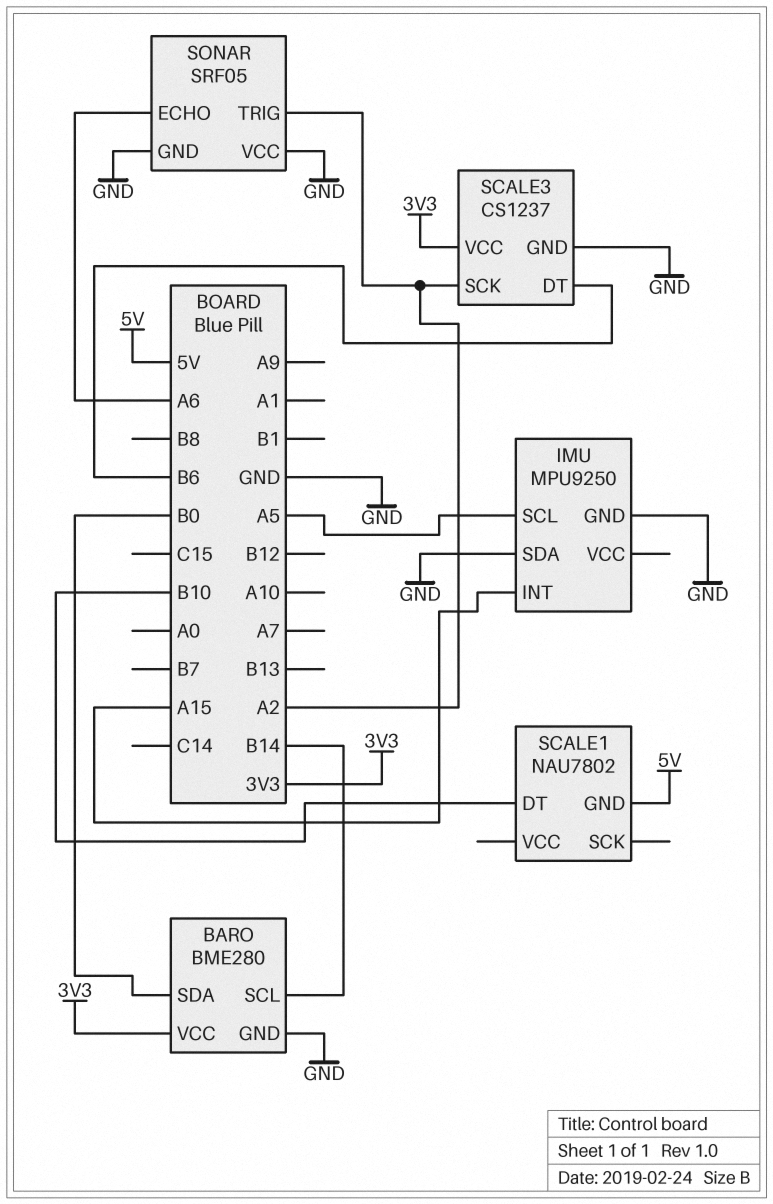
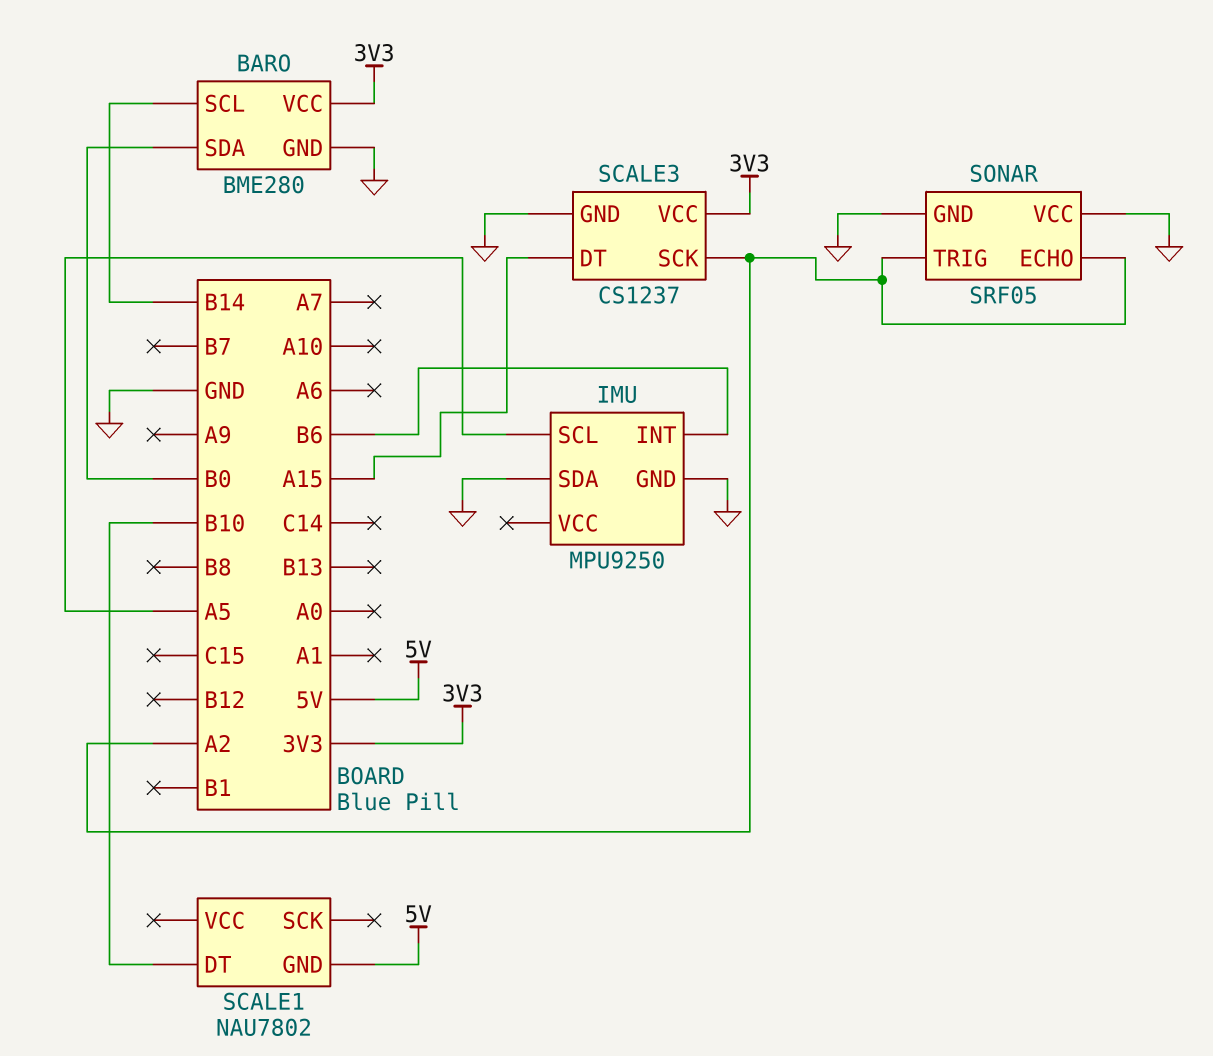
IMU pin INT: A15 -> B6
SCALE3 pin DT: B6 -> A15
SONAR pin ECHO: A6 -> A2

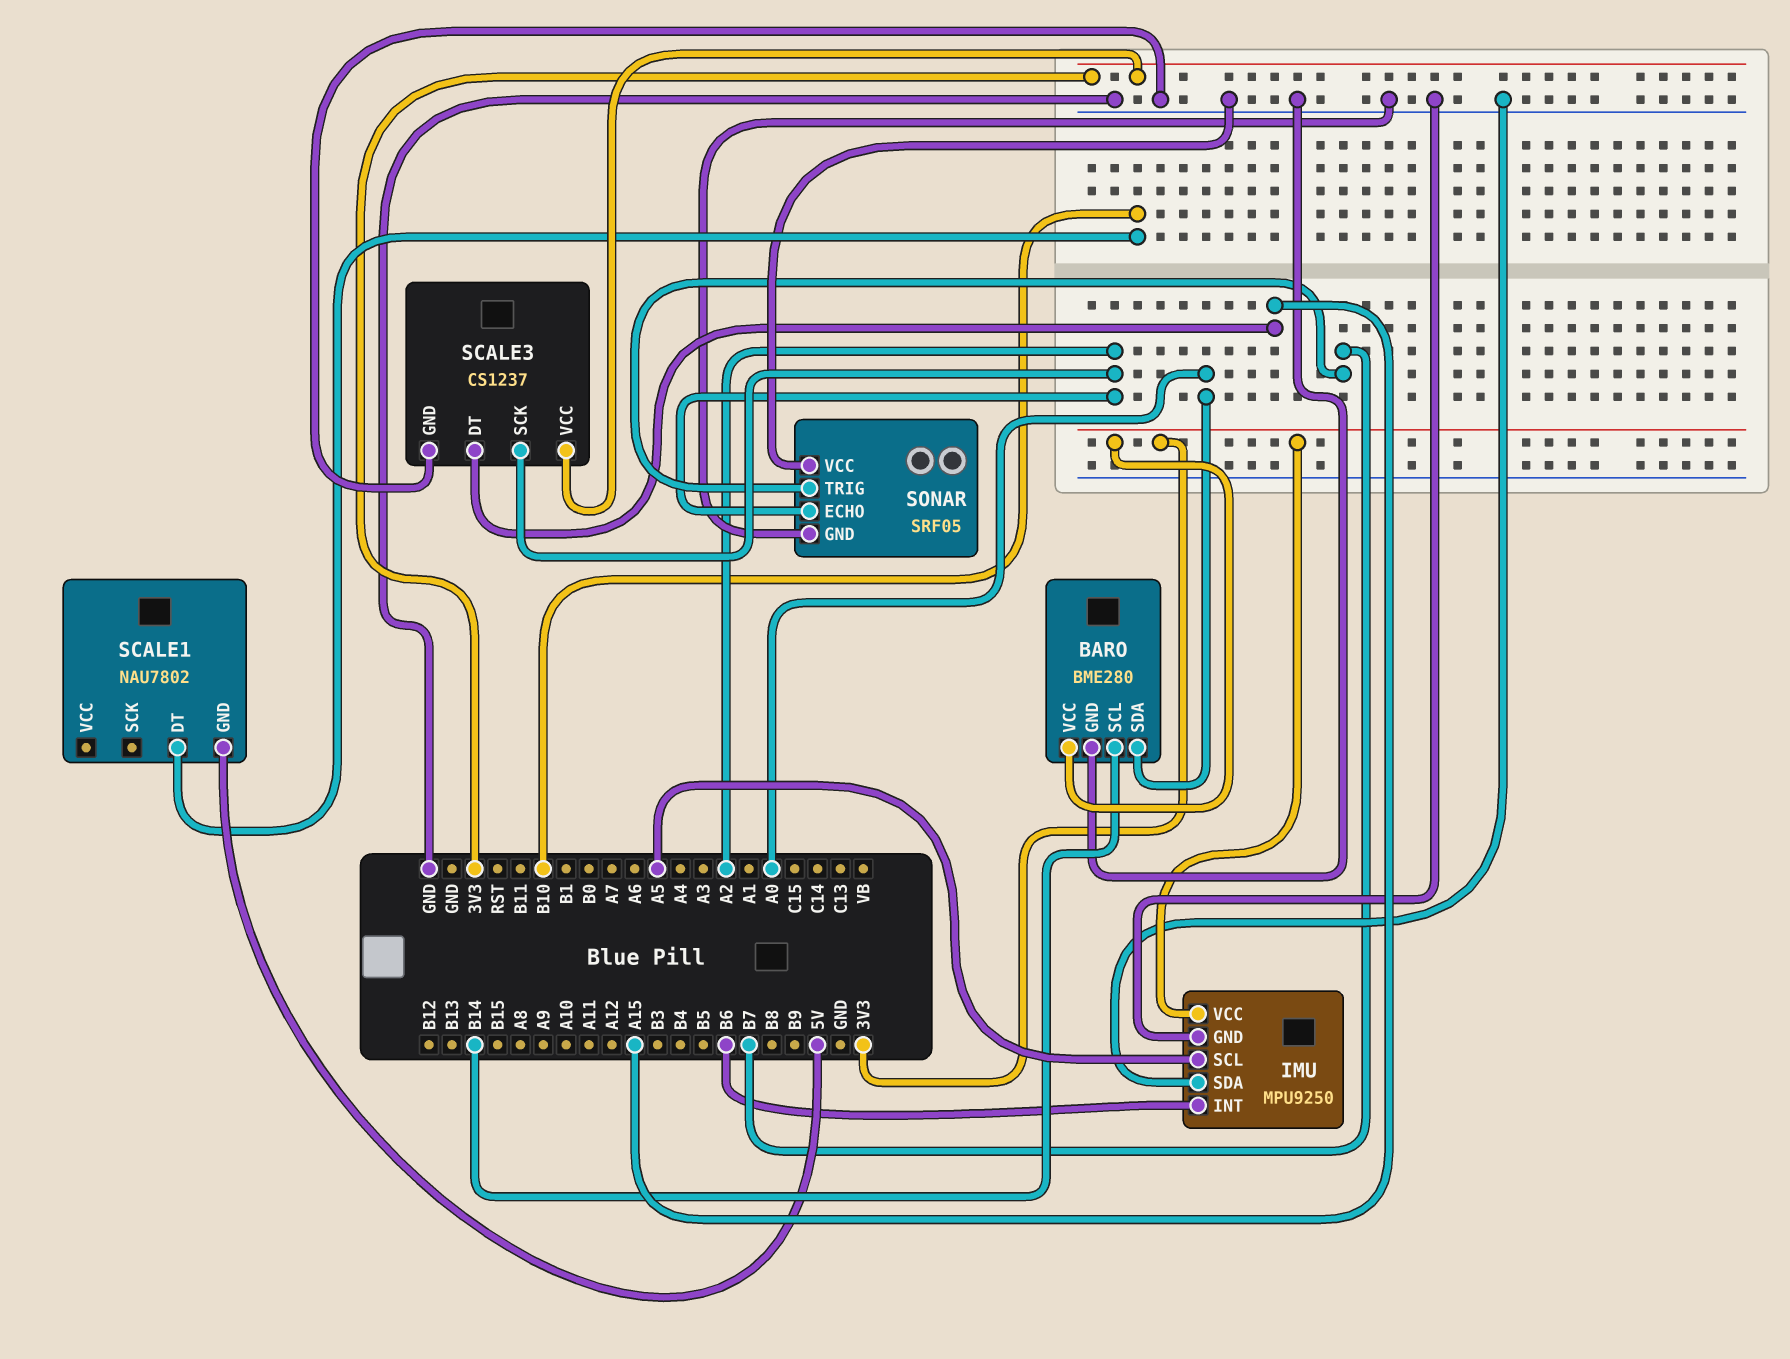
BARO pin SDA: B0 -> A0
IMU pin VCC: none -> 3V3
SONAR pin TRIG: A2 -> B7

